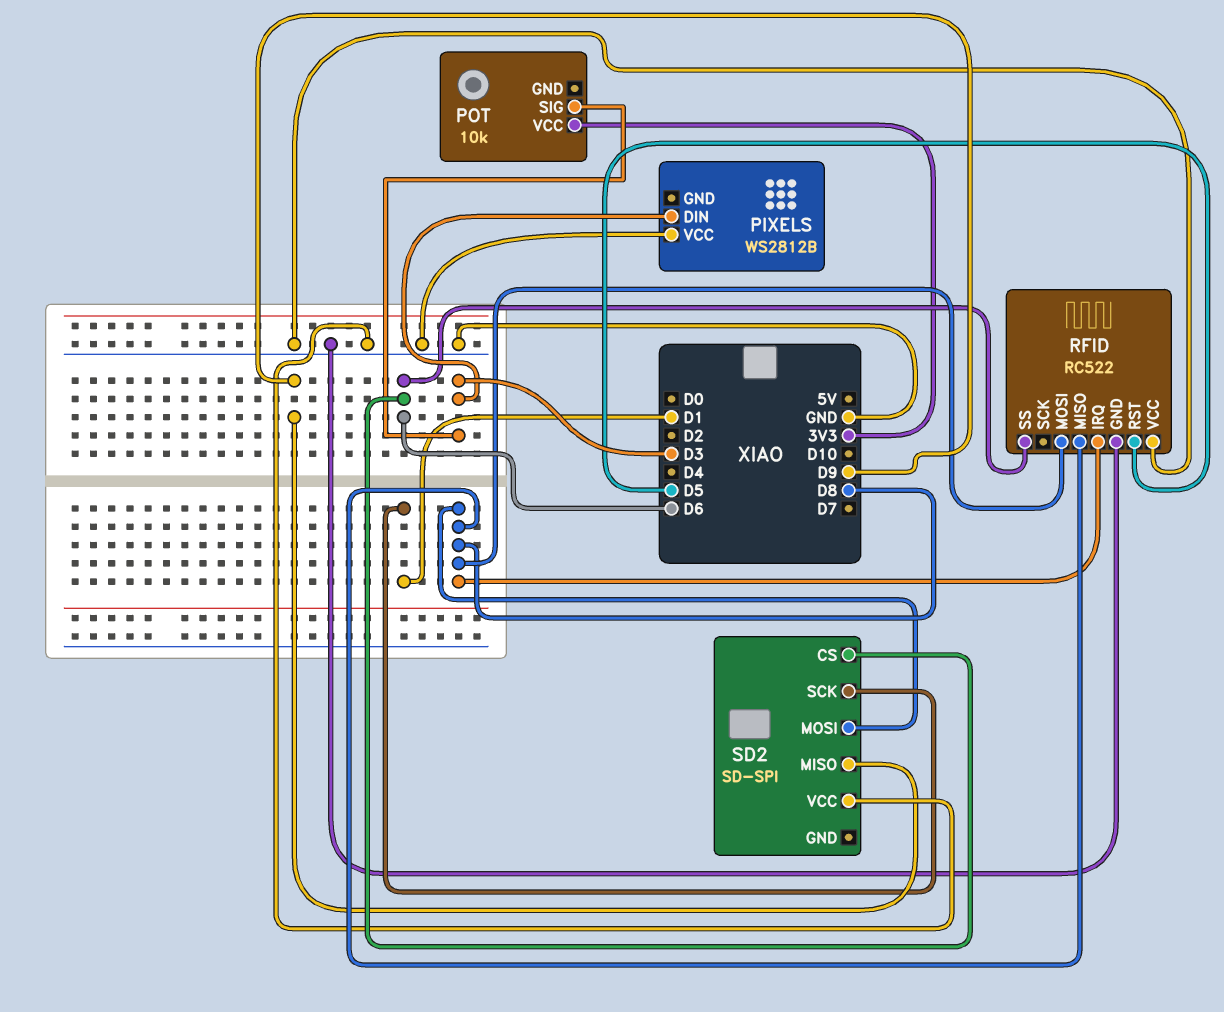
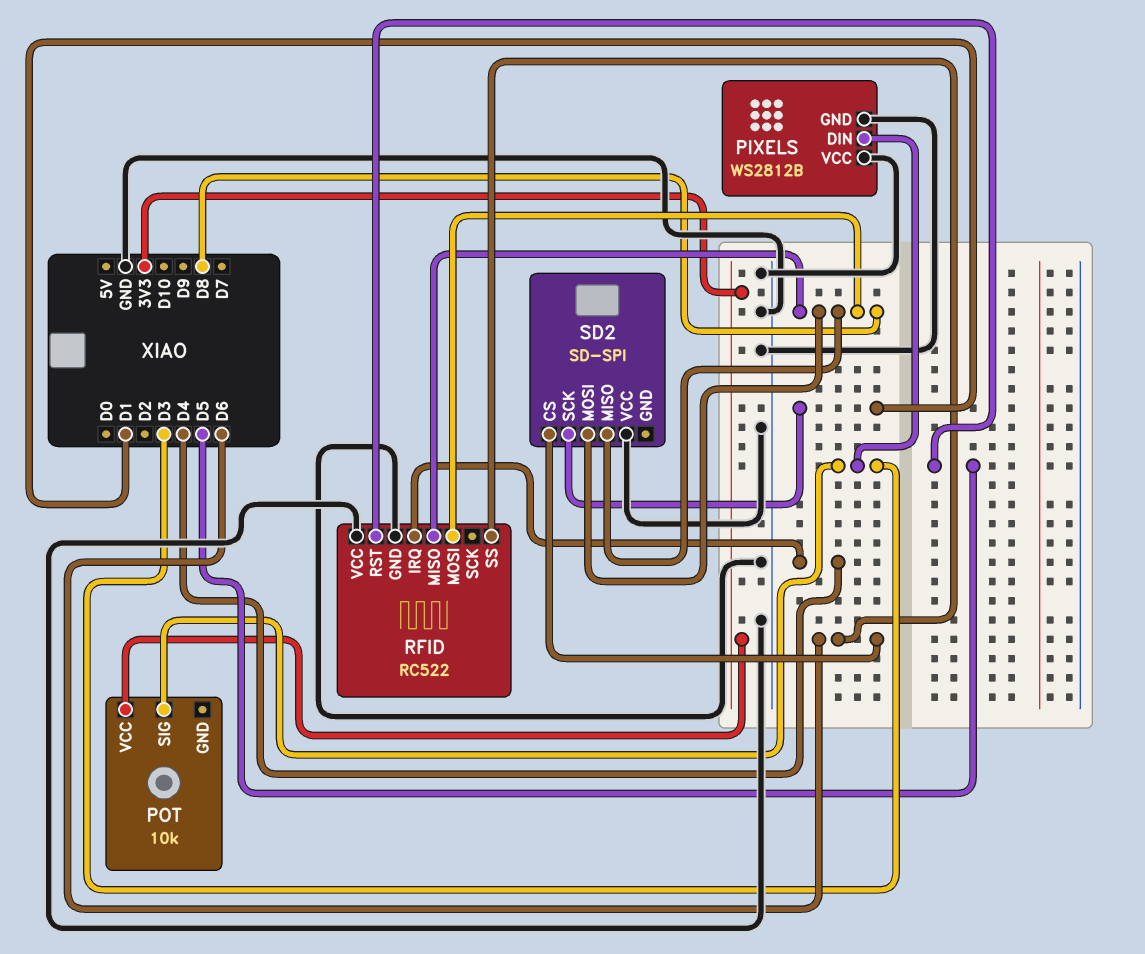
PIXELS pin GND: none -> GND
RFID pin IRQ: D8 -> D4
SD2 pin MISO: D9 -> D8

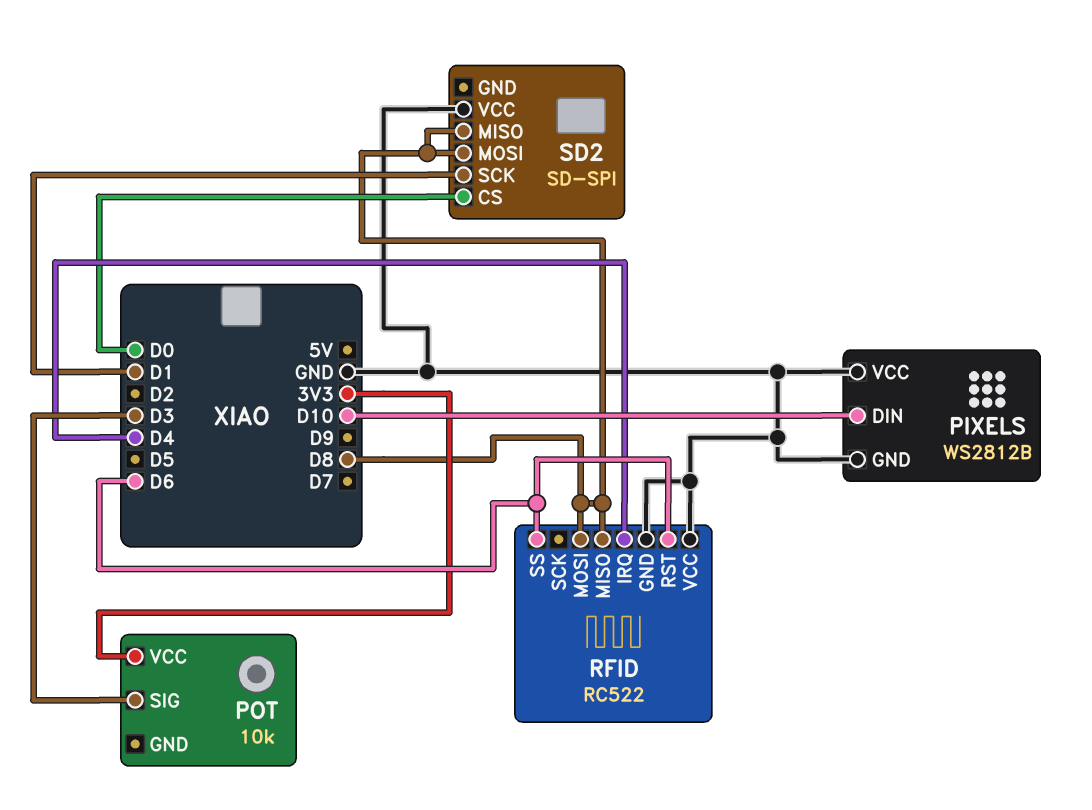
PIXELS pin DIN: D3 -> D10
RFID pin RST: D5 -> D6
SD2 pin CS: D6 -> D0

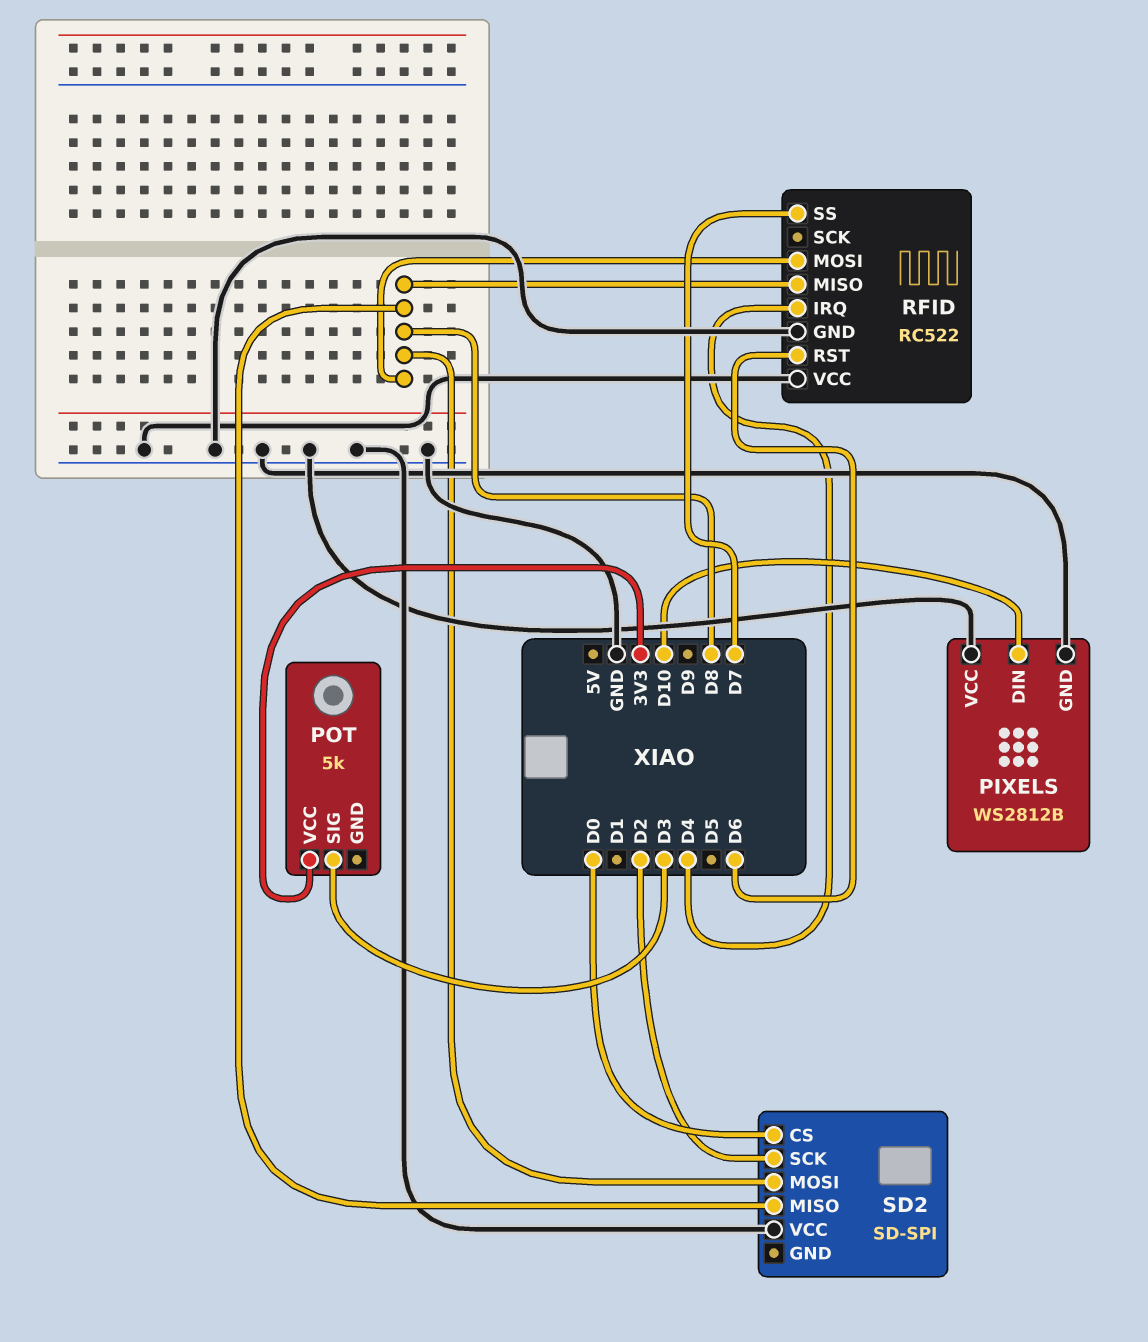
POT: 10k -> 5k
RFID pin SS: D6 -> D7
SD2 pin SCK: D1 -> D2

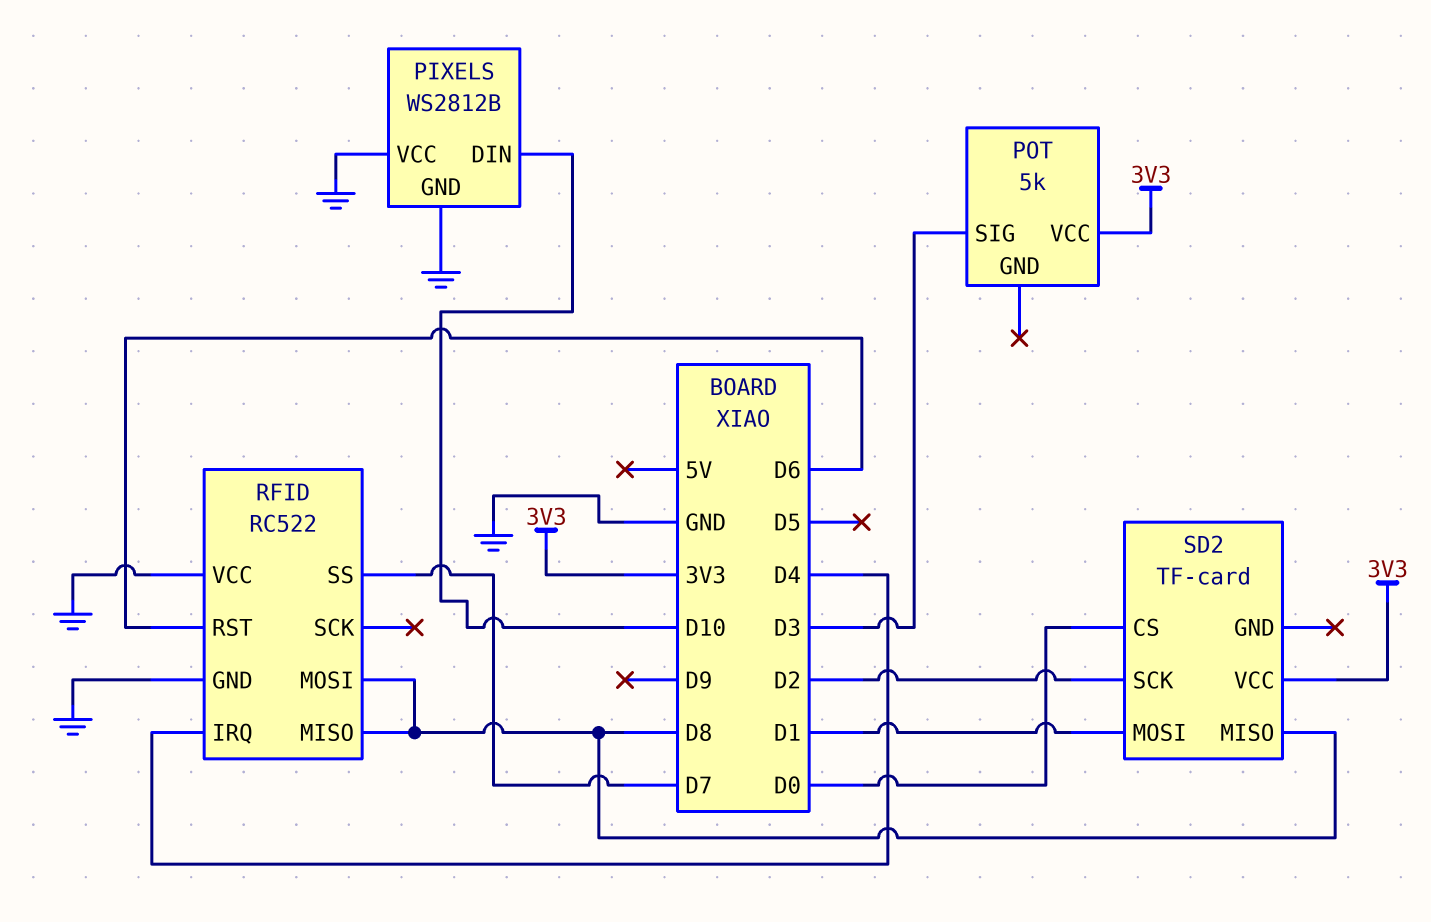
SD2: SD-SPI -> TF-card
SD2 pin MOSI: D8 -> D1
SD2 pin VCC: GND -> 3V3

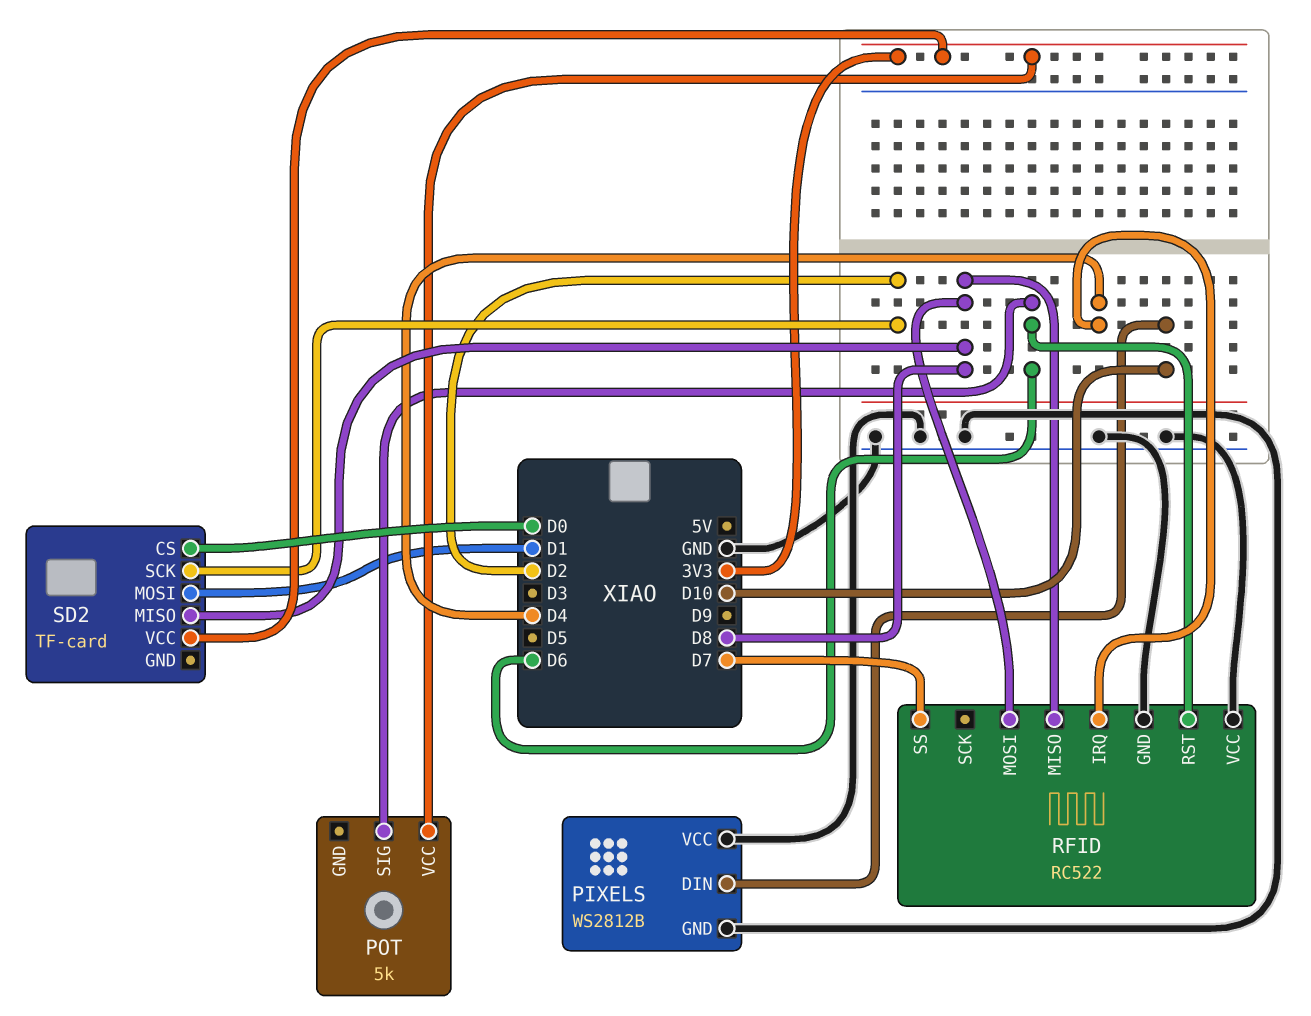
POT pin SIG: D3 -> D6

